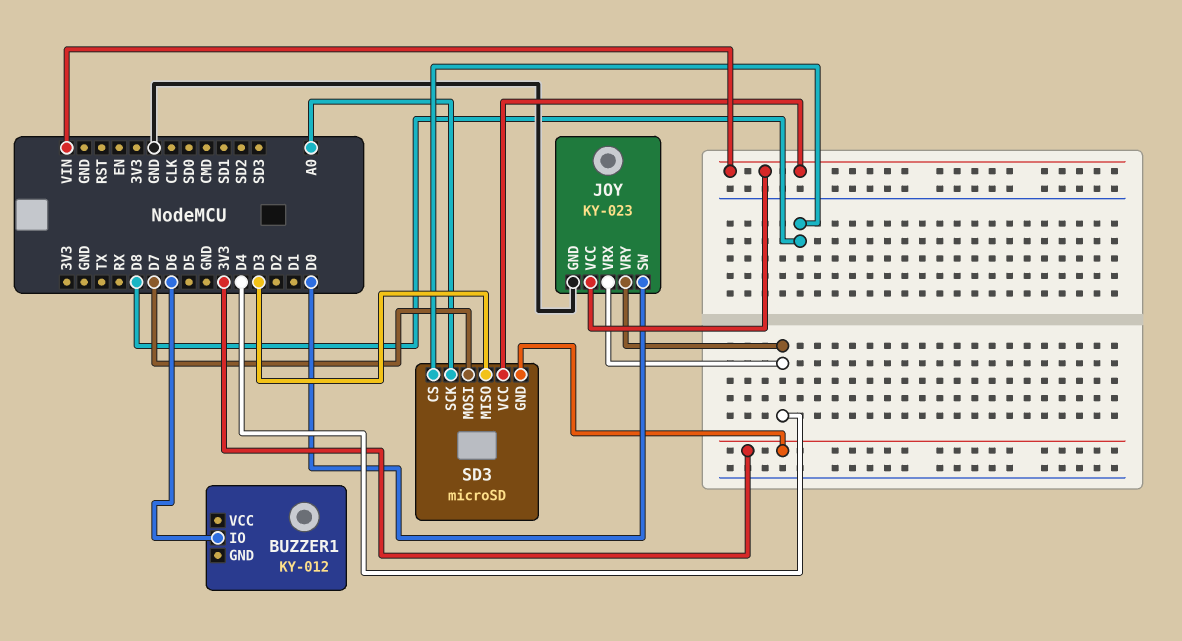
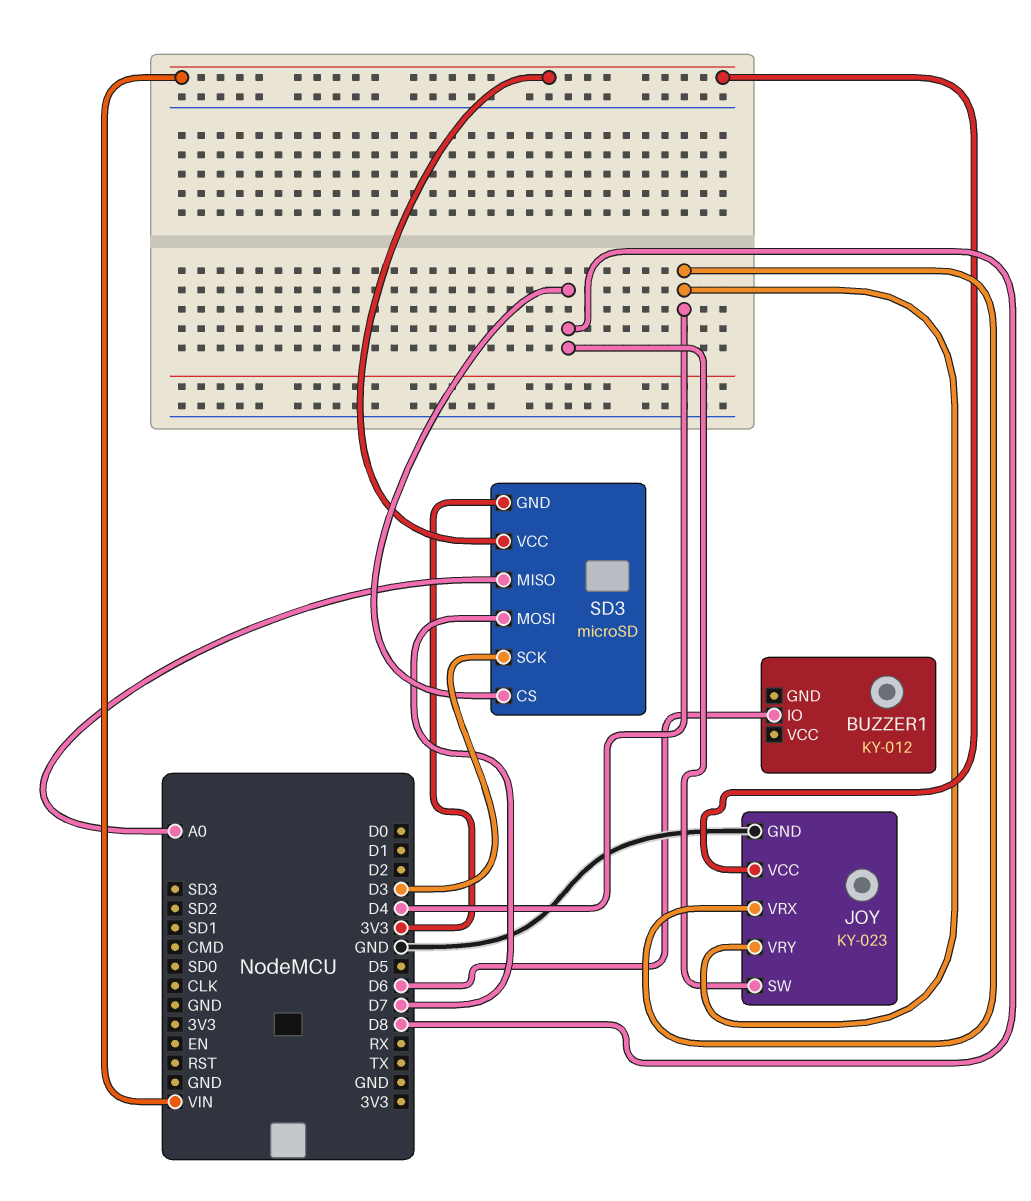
JOY pin SW: D0 -> D8
SD3 pin MISO: D3 -> A0
SD3 pin SCK: A0 -> D3

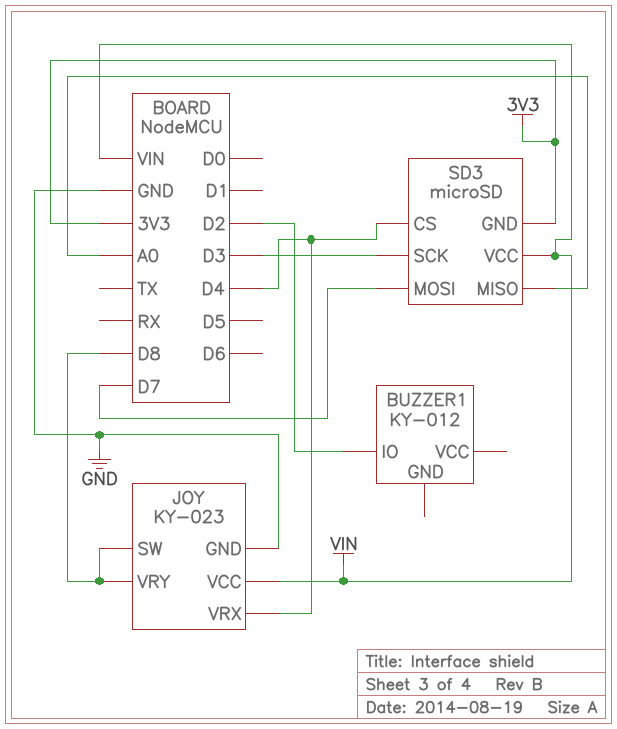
BUZZER1 pin IO: D6 -> D2
JOY pin VRY: D4 -> D8
SD3 pin CS: D8 -> D4

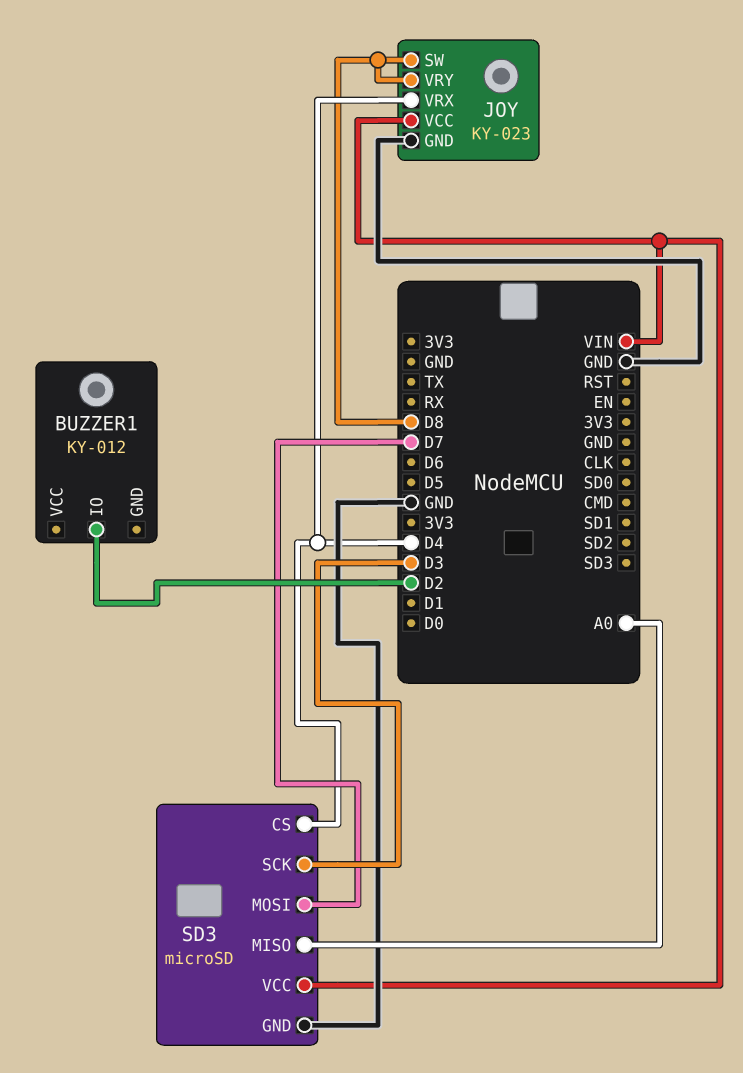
SD3 pin GND: 3V3 -> GND

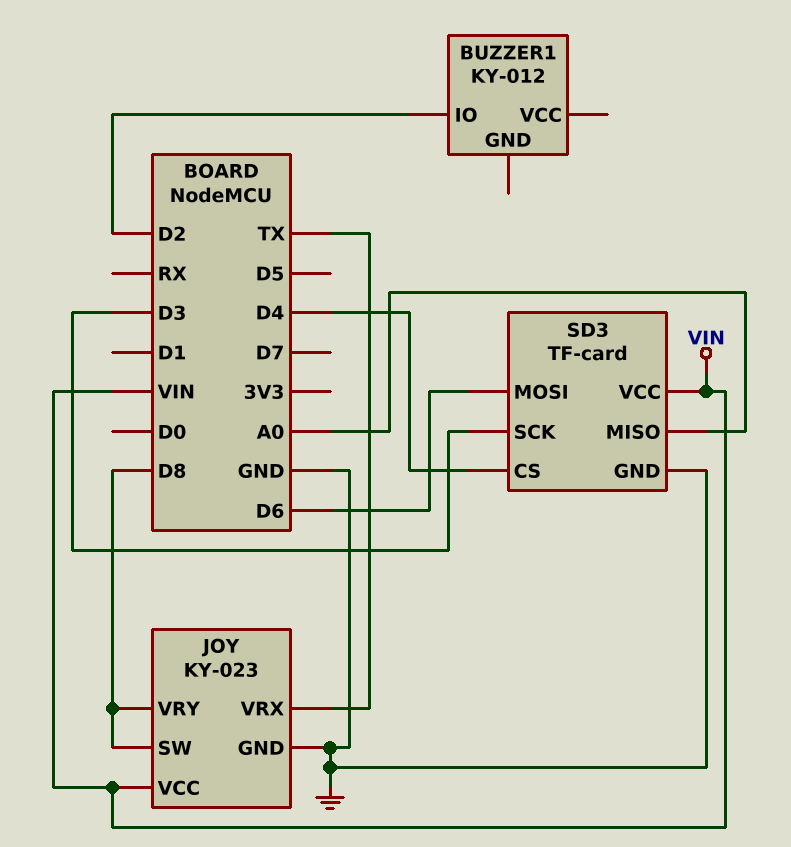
JOY pin VRX: D4 -> TX
SD3: microSD -> TF-card
SD3 pin MOSI: D7 -> D6

